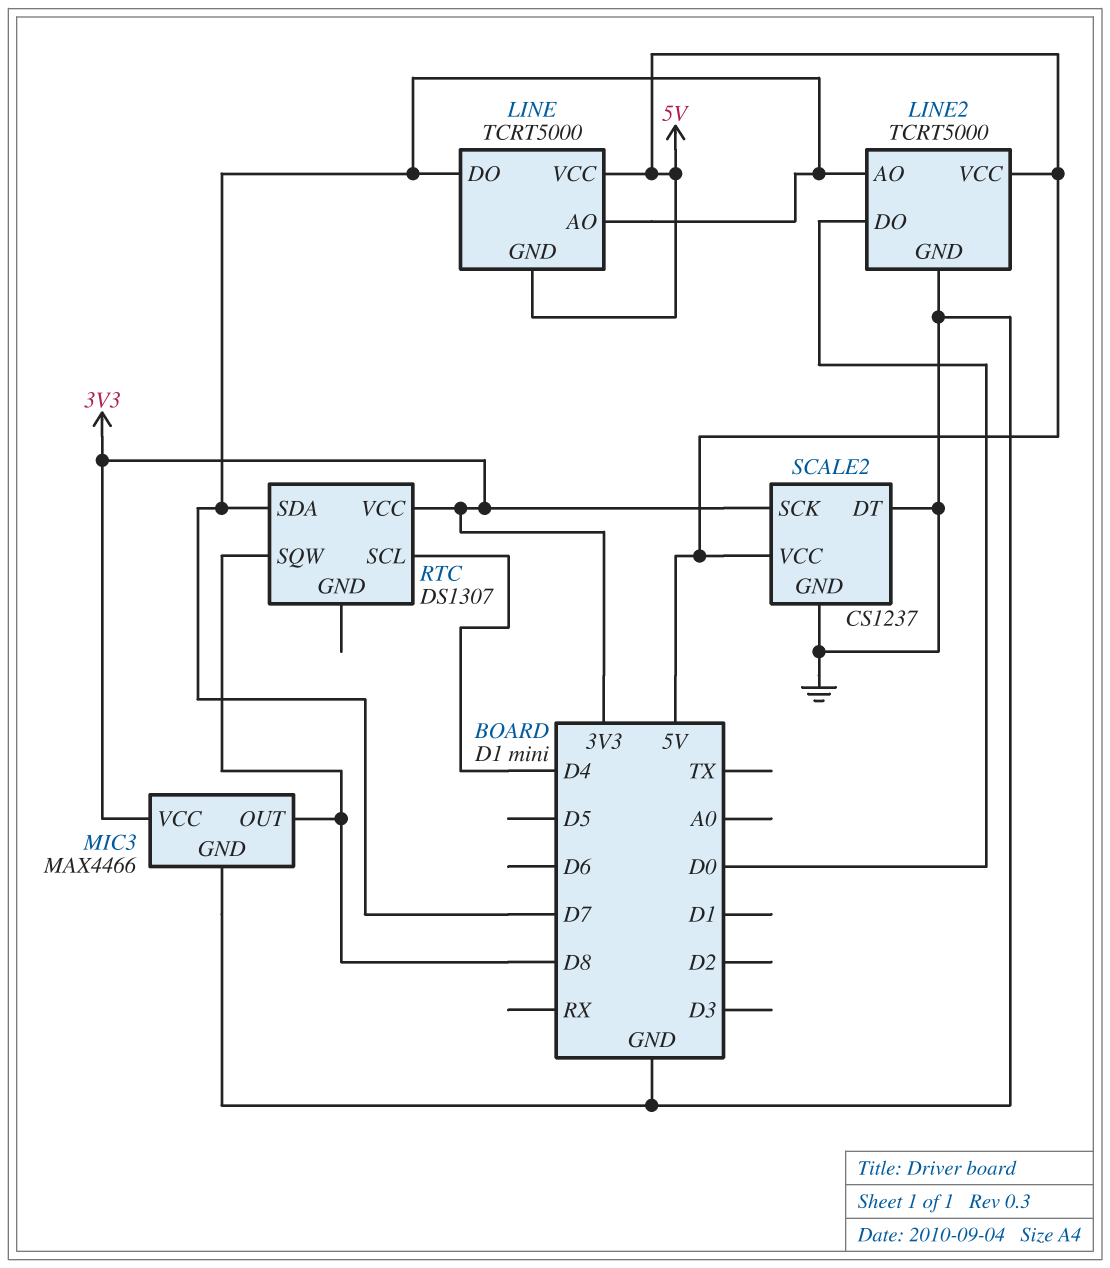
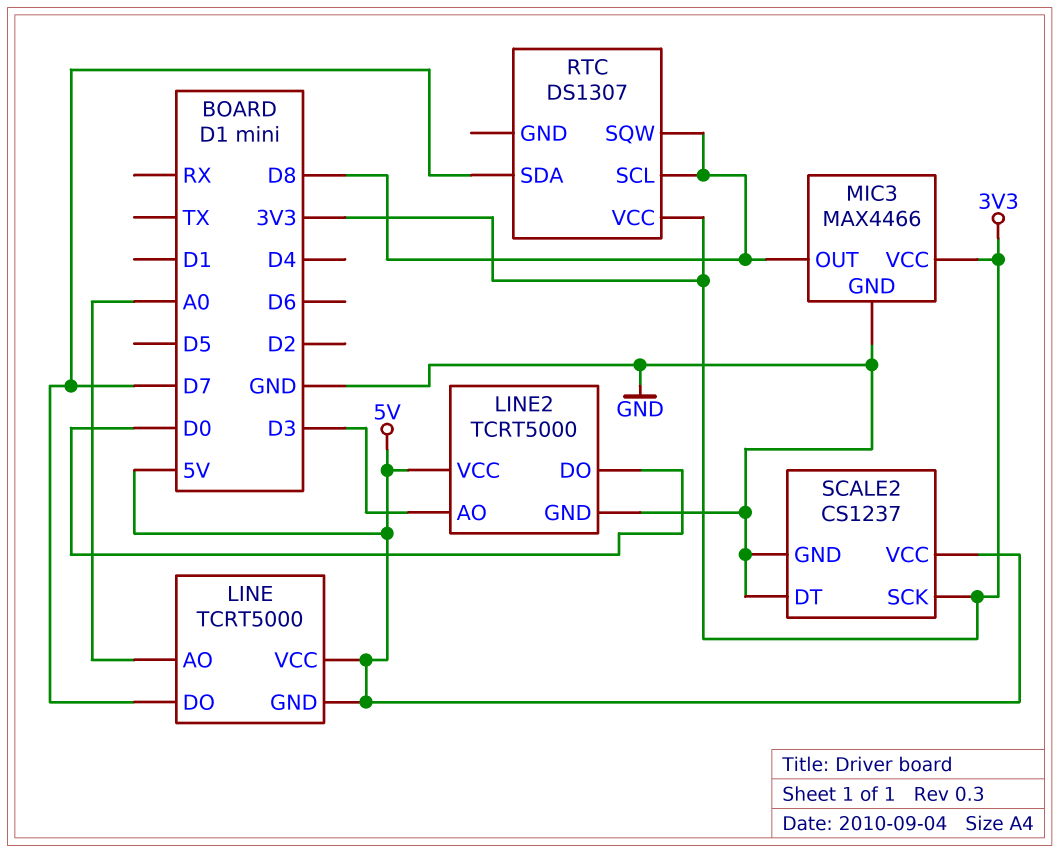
LINE pin AO: D7 -> A0
LINE2 pin AO: D7 -> D3
RTC pin SCL: D4 -> D8

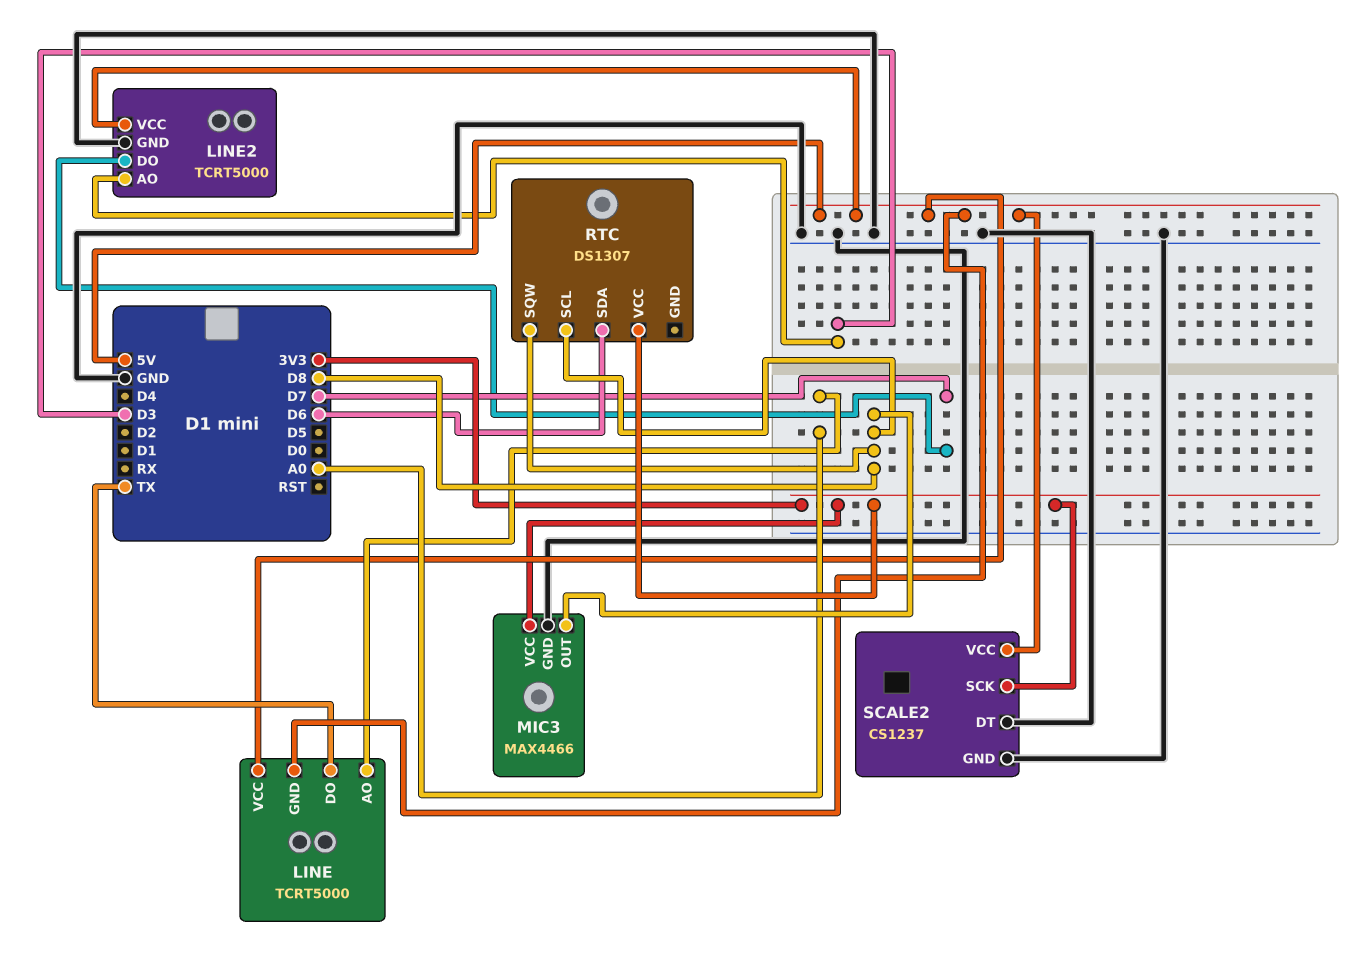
LINE pin DO: D7 -> TX
LINE2 pin DO: D0 -> D7
RTC pin SDA: D7 -> D6

